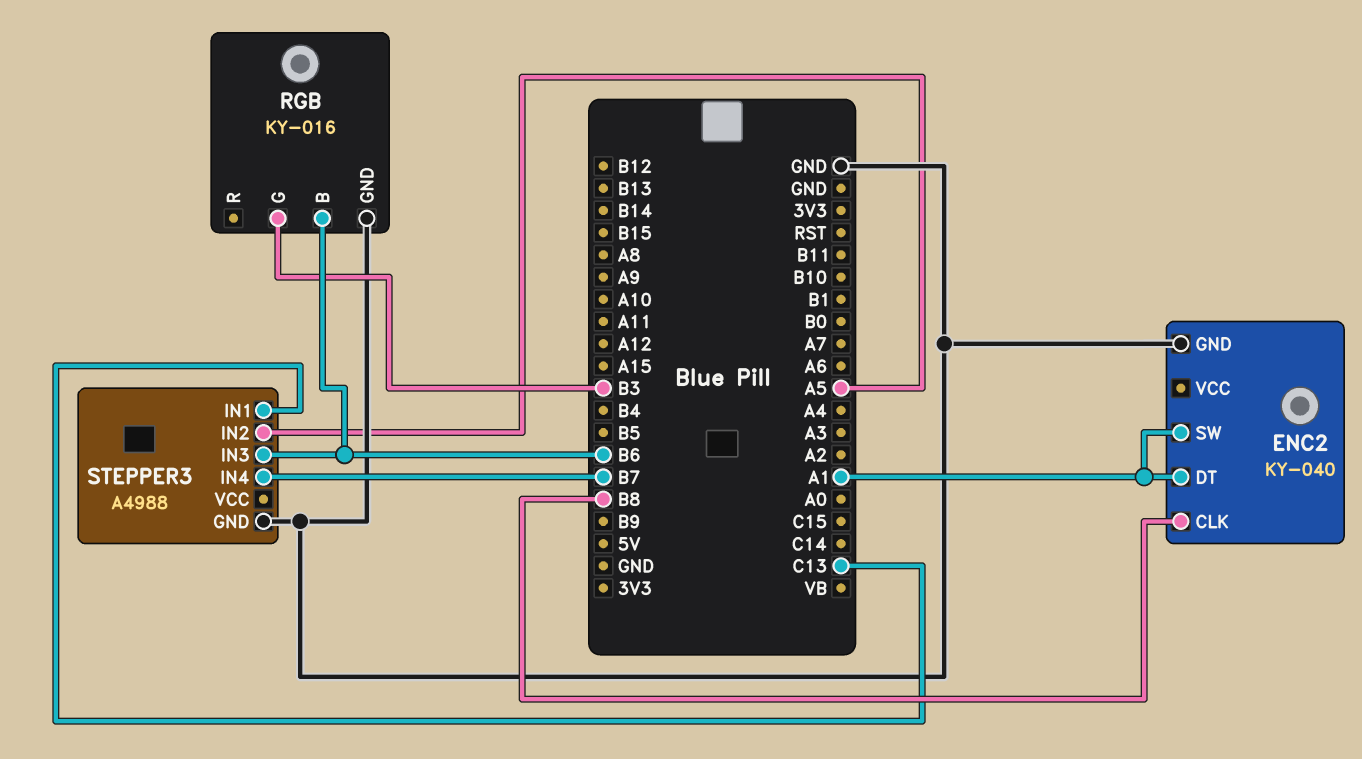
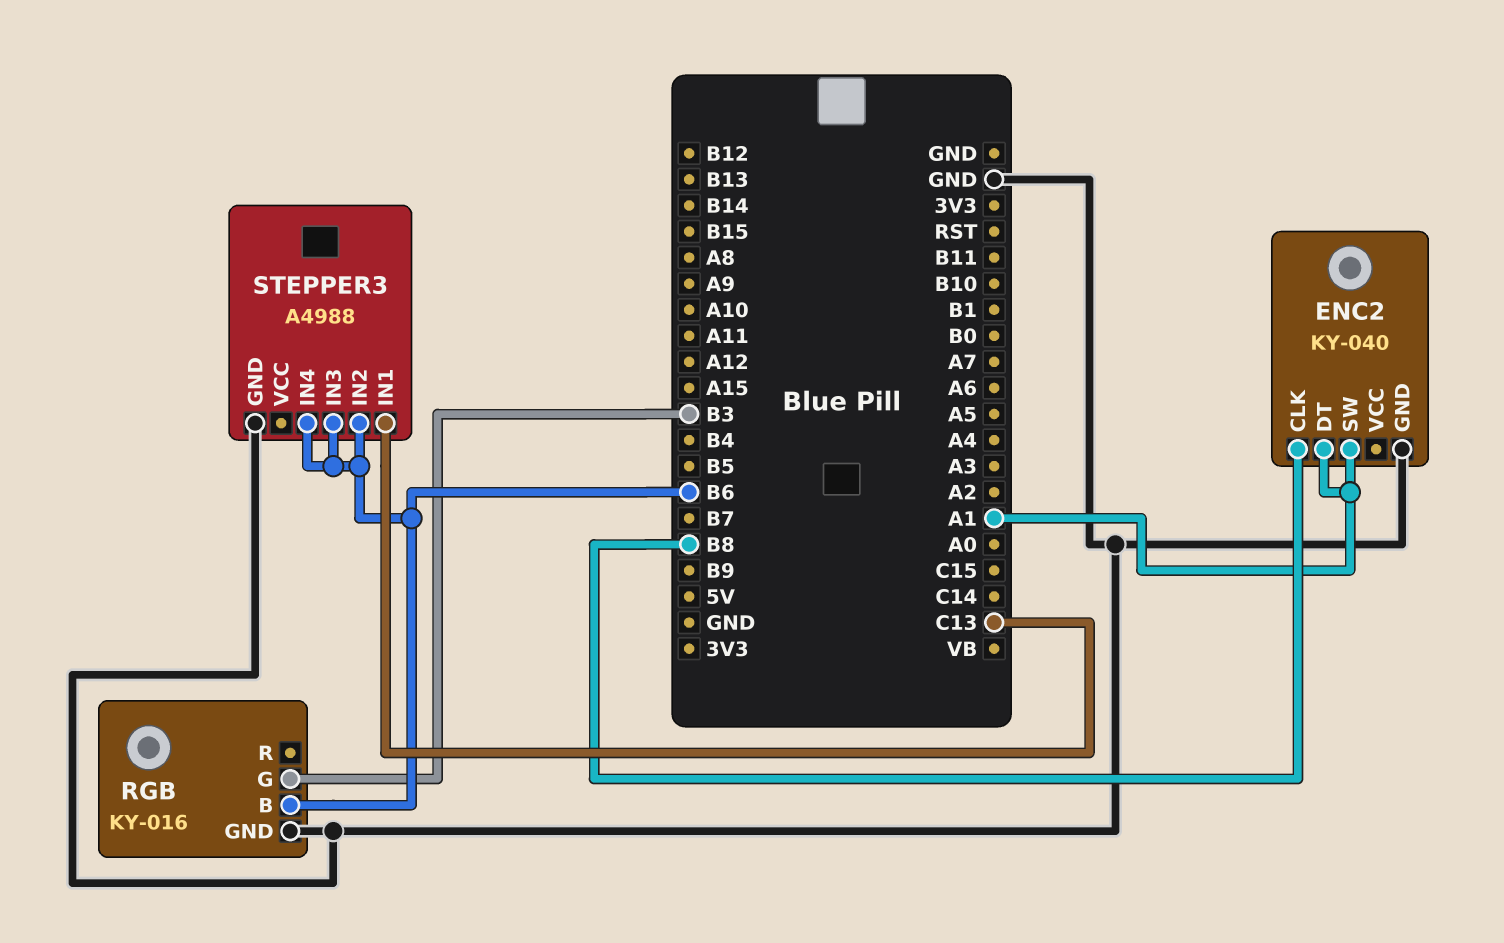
STEPPER3 pin IN2: A5 -> B6
STEPPER3 pin IN4: B7 -> B6

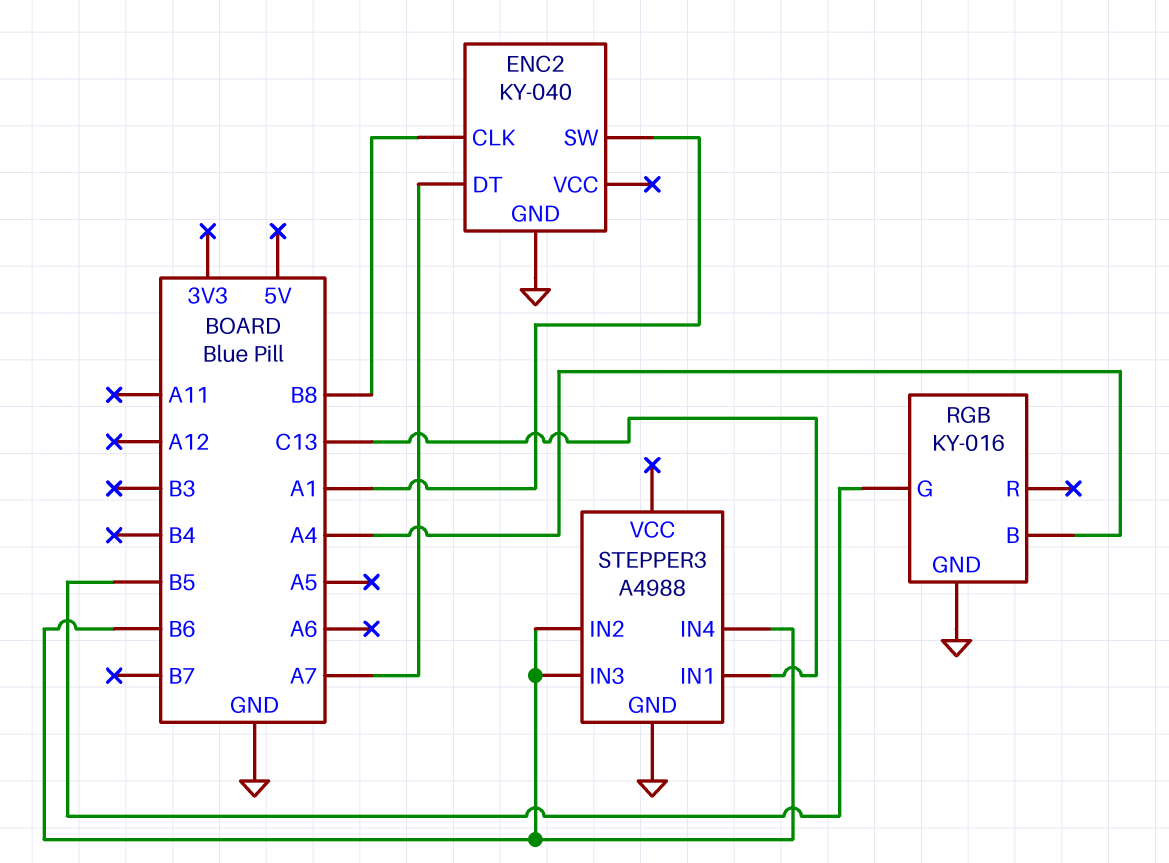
ENC2 pin DT: A1 -> A7
RGB pin B: B6 -> A4
RGB pin G: B3 -> B5

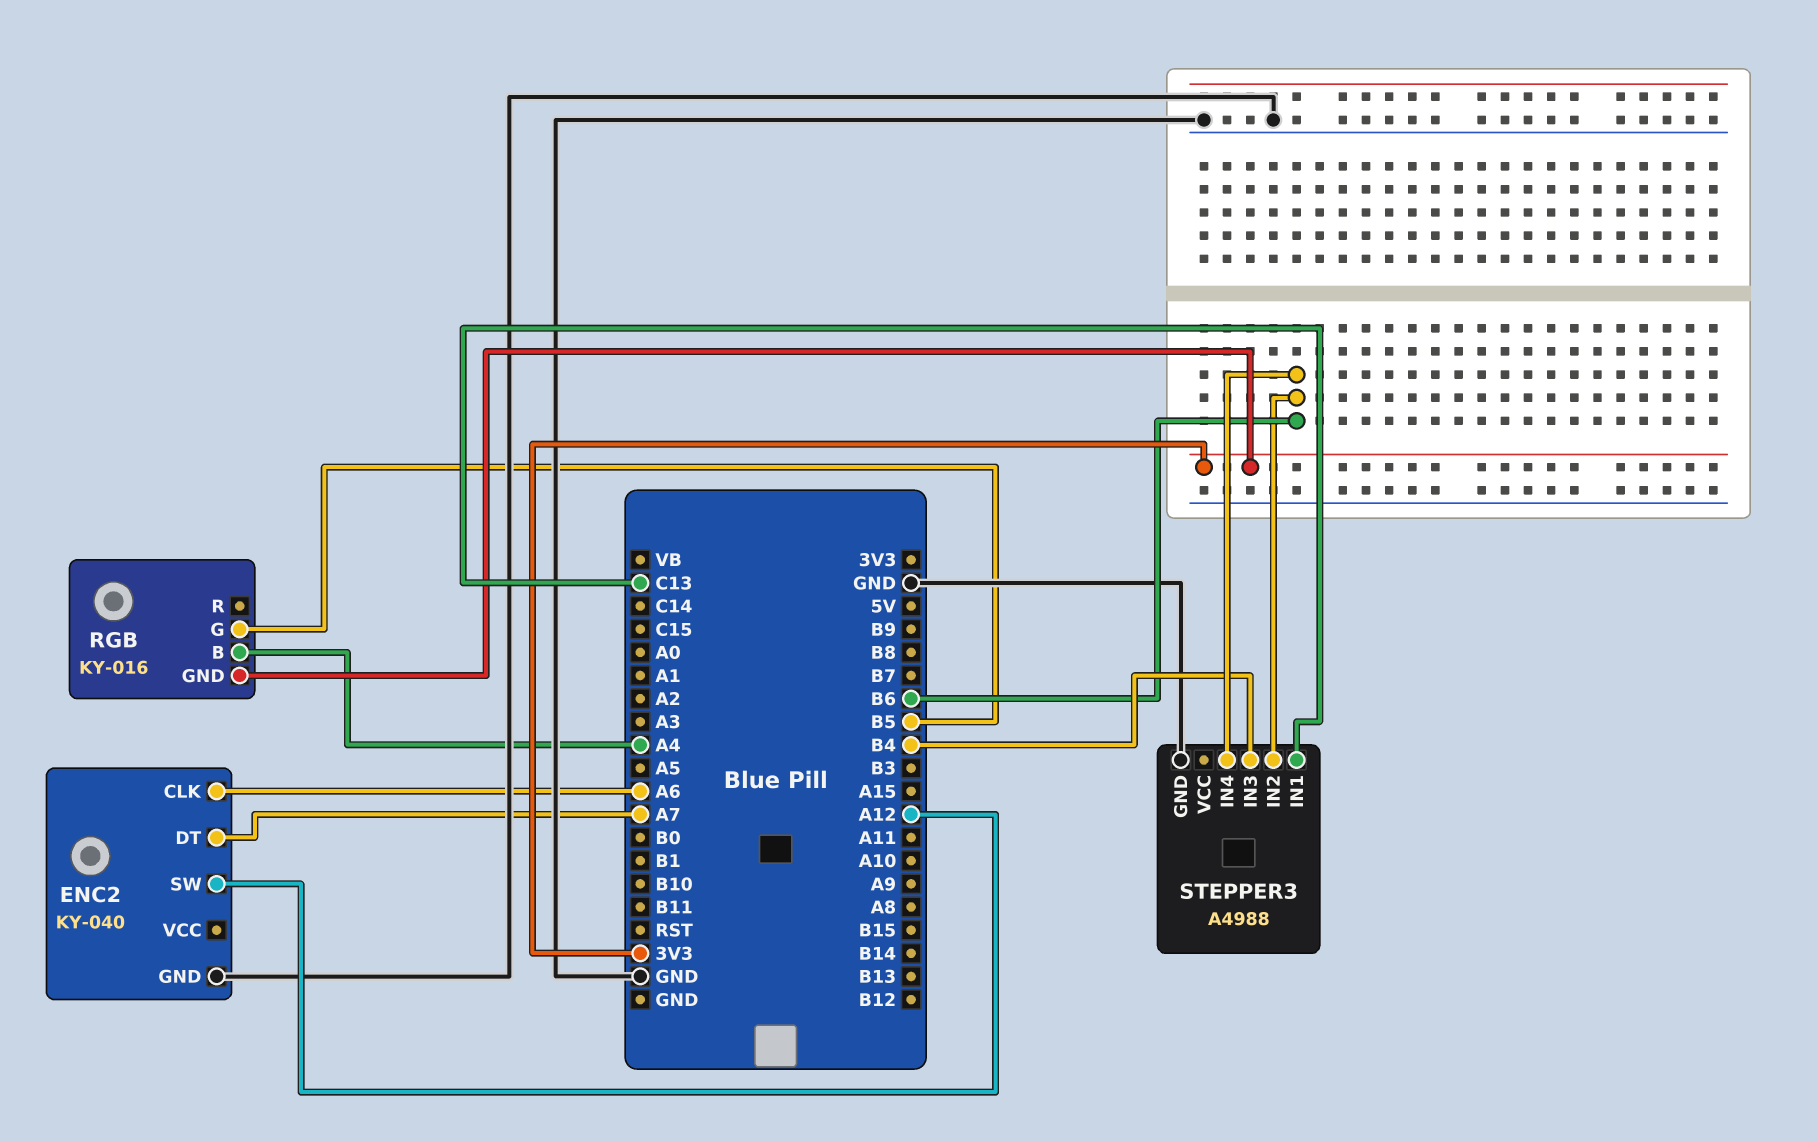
ENC2 pin CLK: B8 -> A6
ENC2 pin SW: A1 -> A12
RGB pin GND: GND -> 3V3
STEPPER3 pin IN3: B6 -> B4

